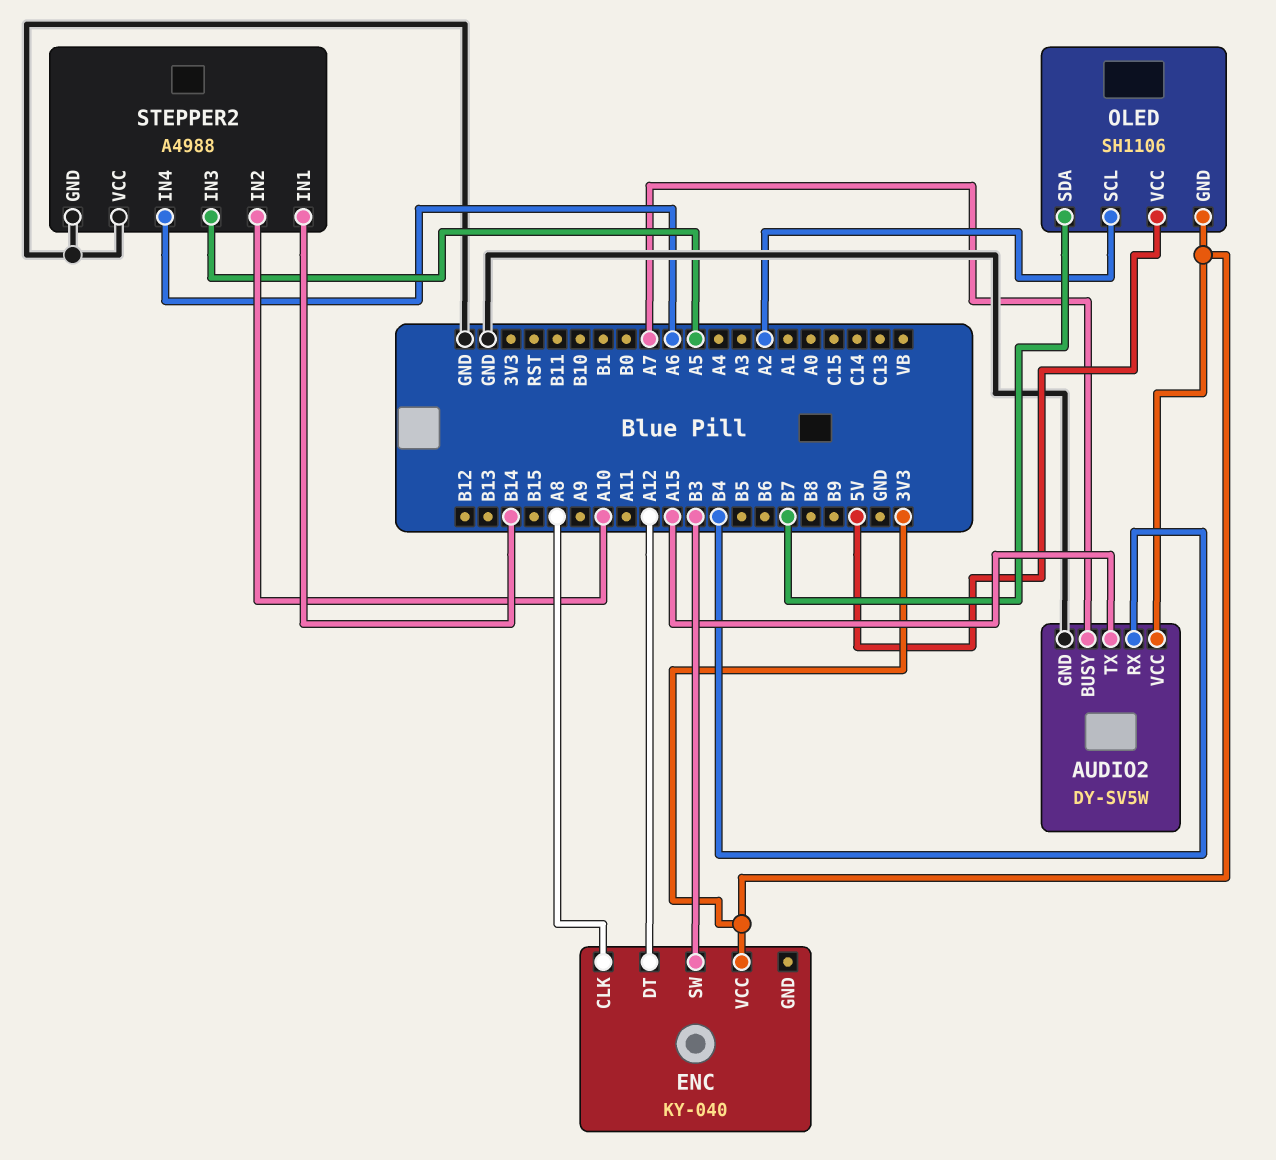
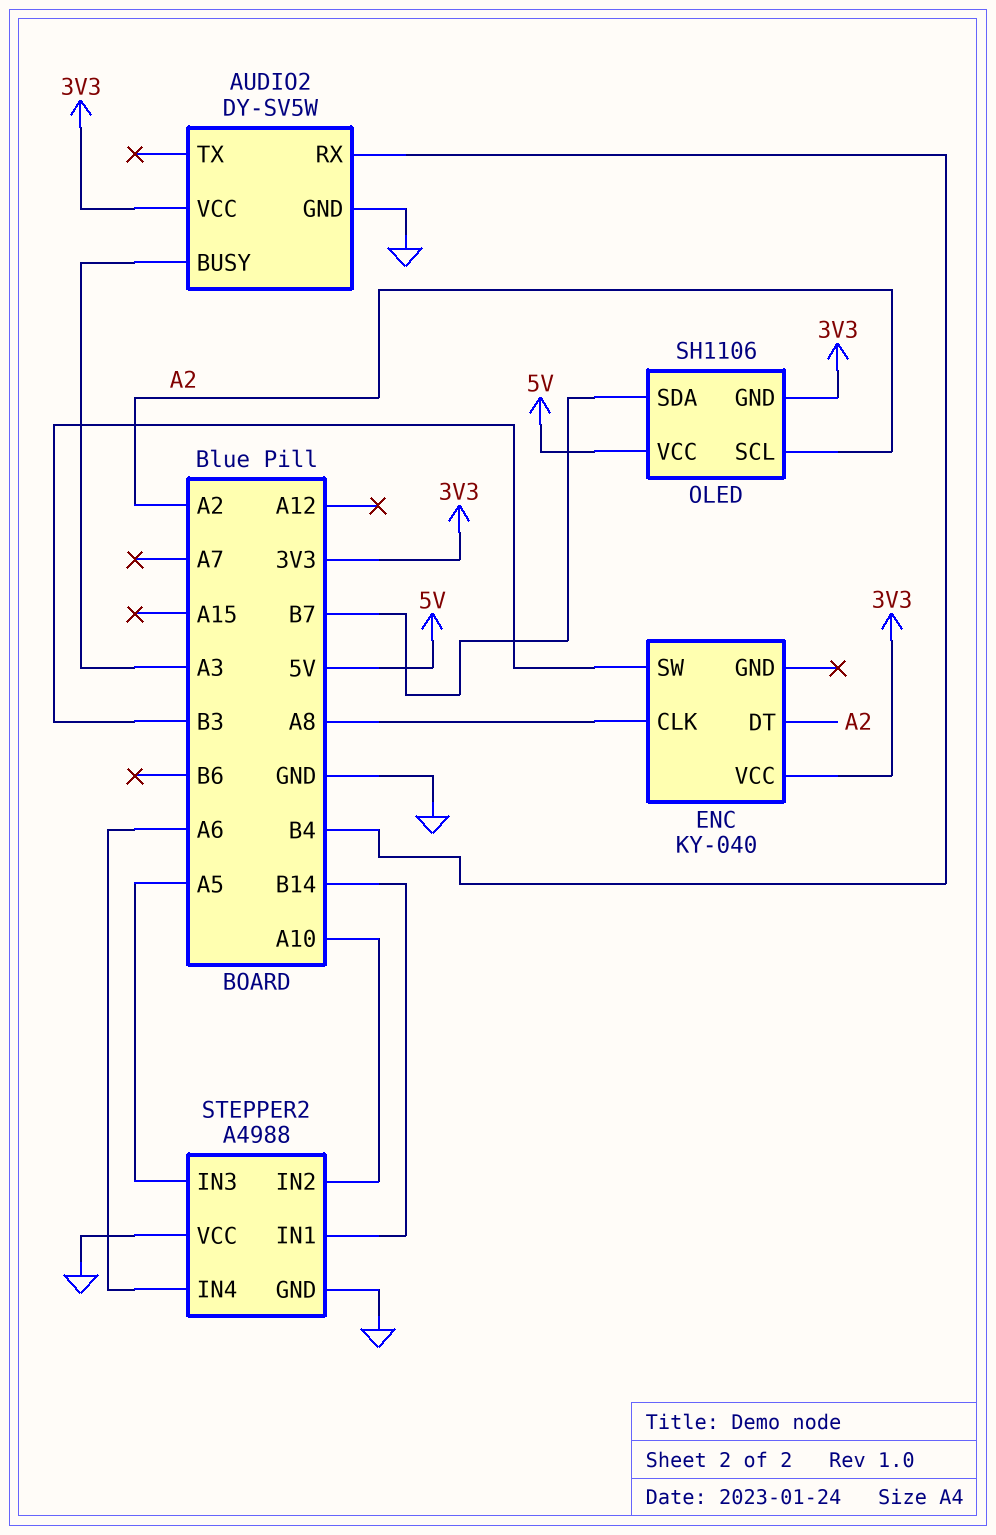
AUDIO2 pin BUSY: A7 -> A3
AUDIO2 pin TX: A15 -> none
ENC pin DT: A12 -> A2

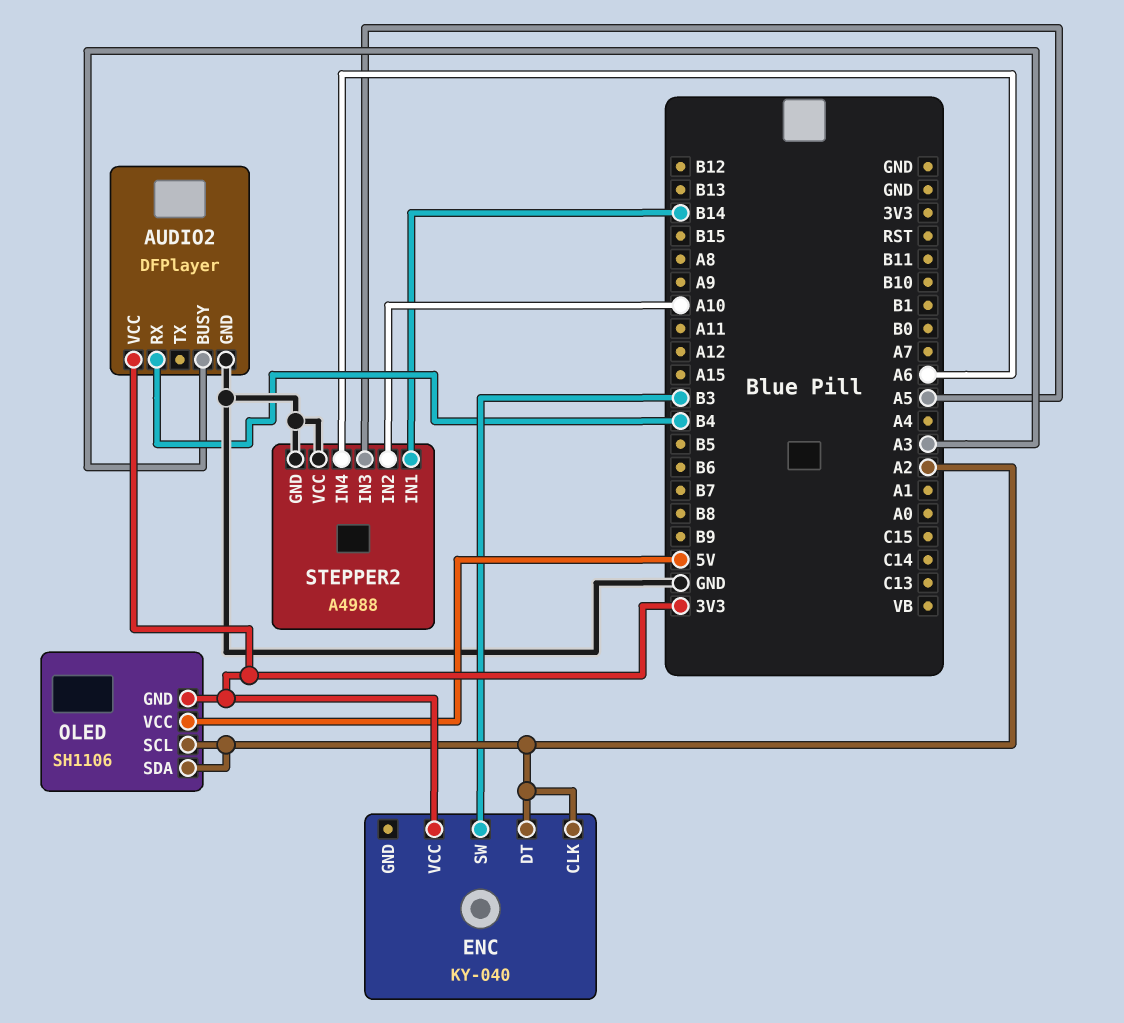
AUDIO2: DY-SV5W -> DFPlayer
ENC pin CLK: A8 -> A2
OLED pin SDA: B7 -> A2

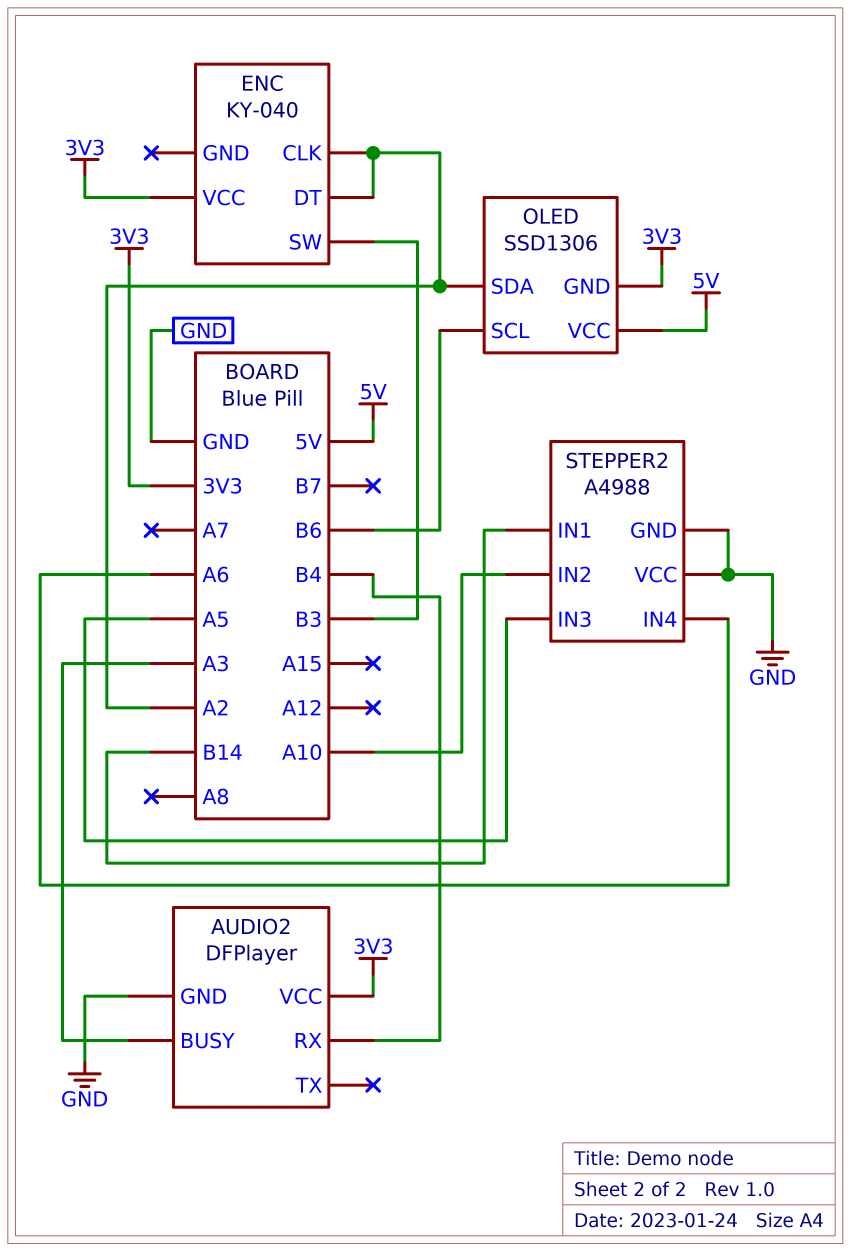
OLED: SH1106 -> SSD1306
OLED pin SCL: A2 -> B6

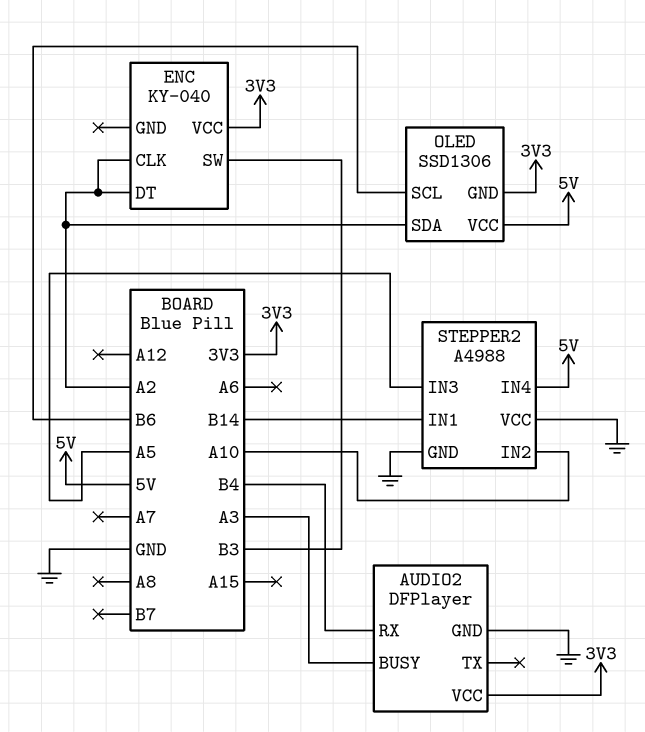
STEPPER2 pin IN4: A6 -> 5V

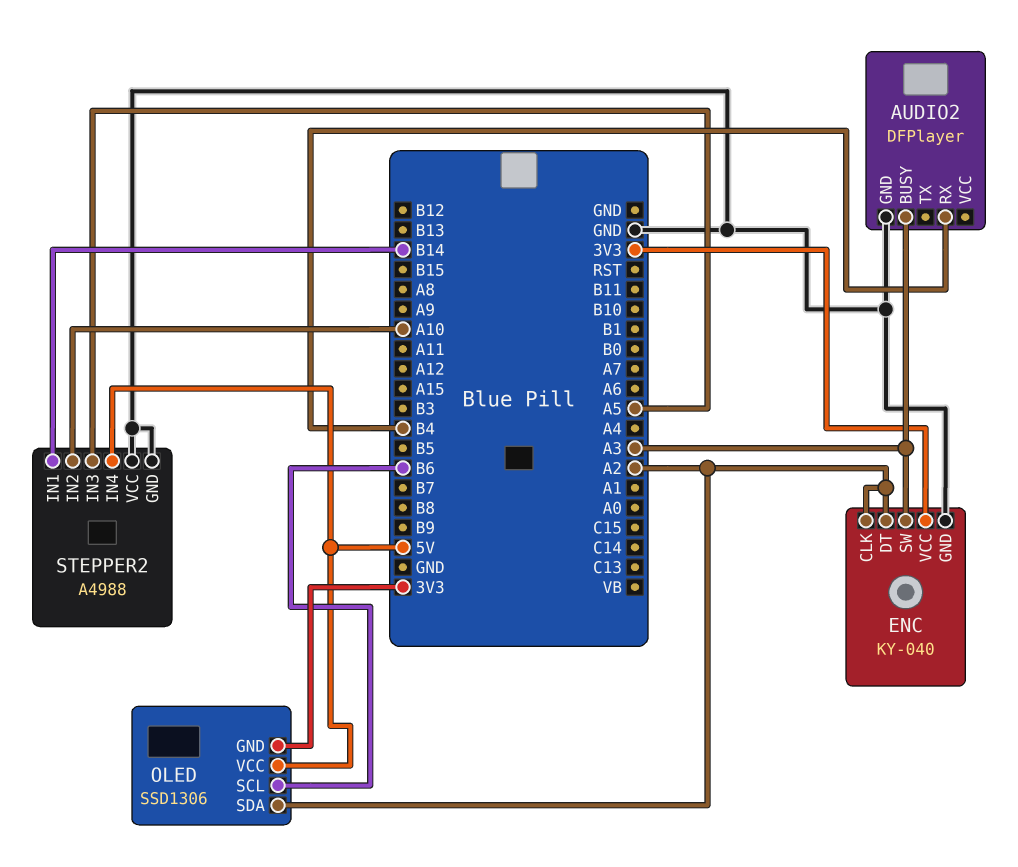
AUDIO2 pin VCC: 3V3 -> none
ENC pin GND: none -> GND
ENC pin SW: B3 -> A3

